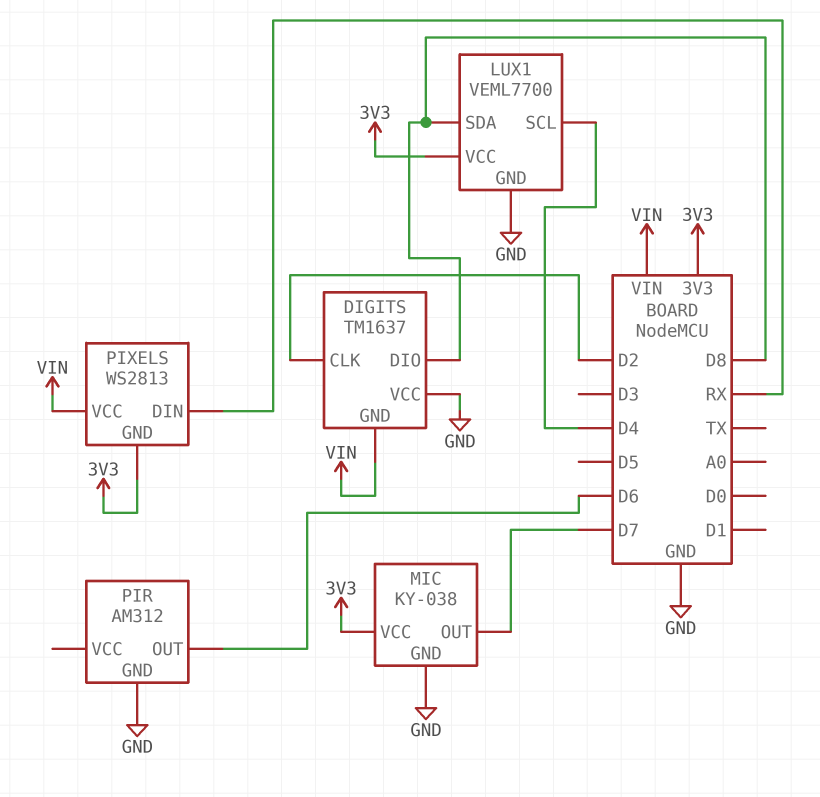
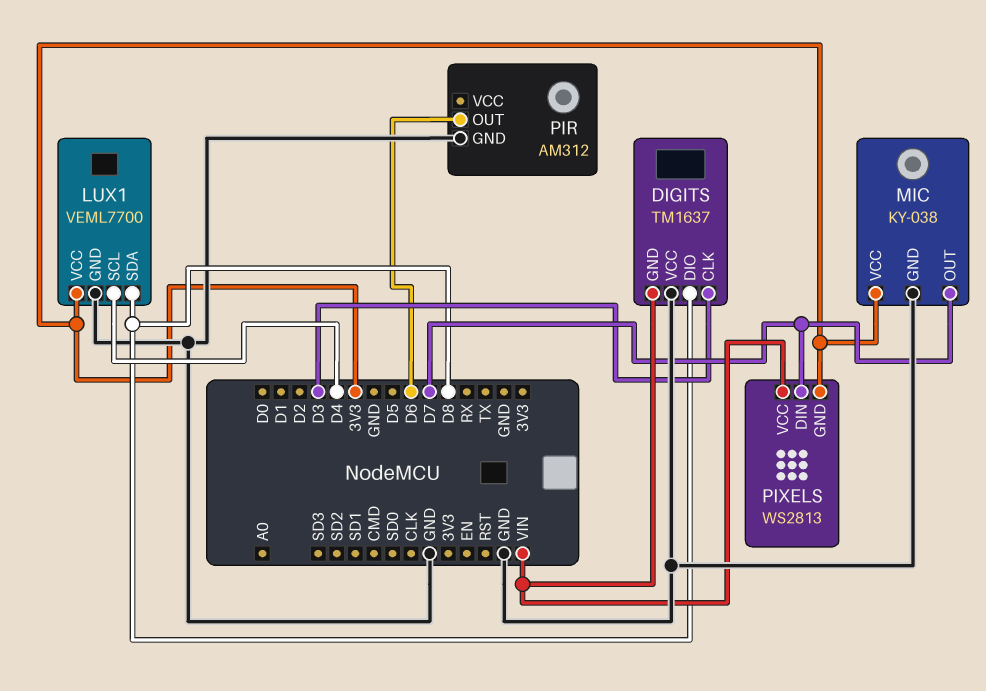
DIGITS pin CLK: D2 -> D3
PIXELS pin DIN: RX -> D7

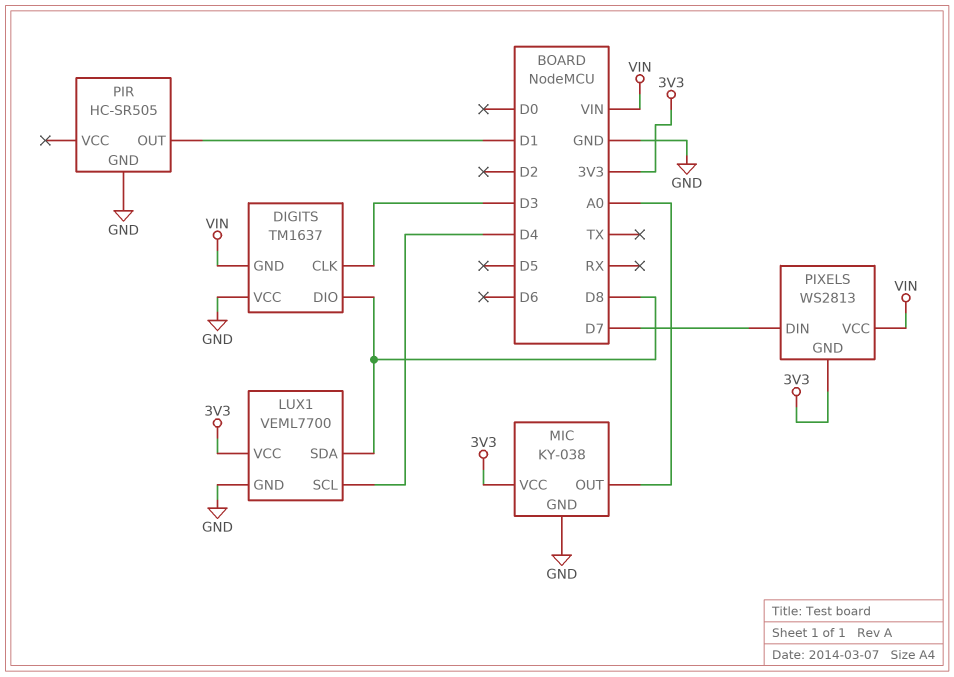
MIC pin OUT: D7 -> A0
PIR: AM312 -> HC-SR505
PIR pin OUT: D6 -> D1

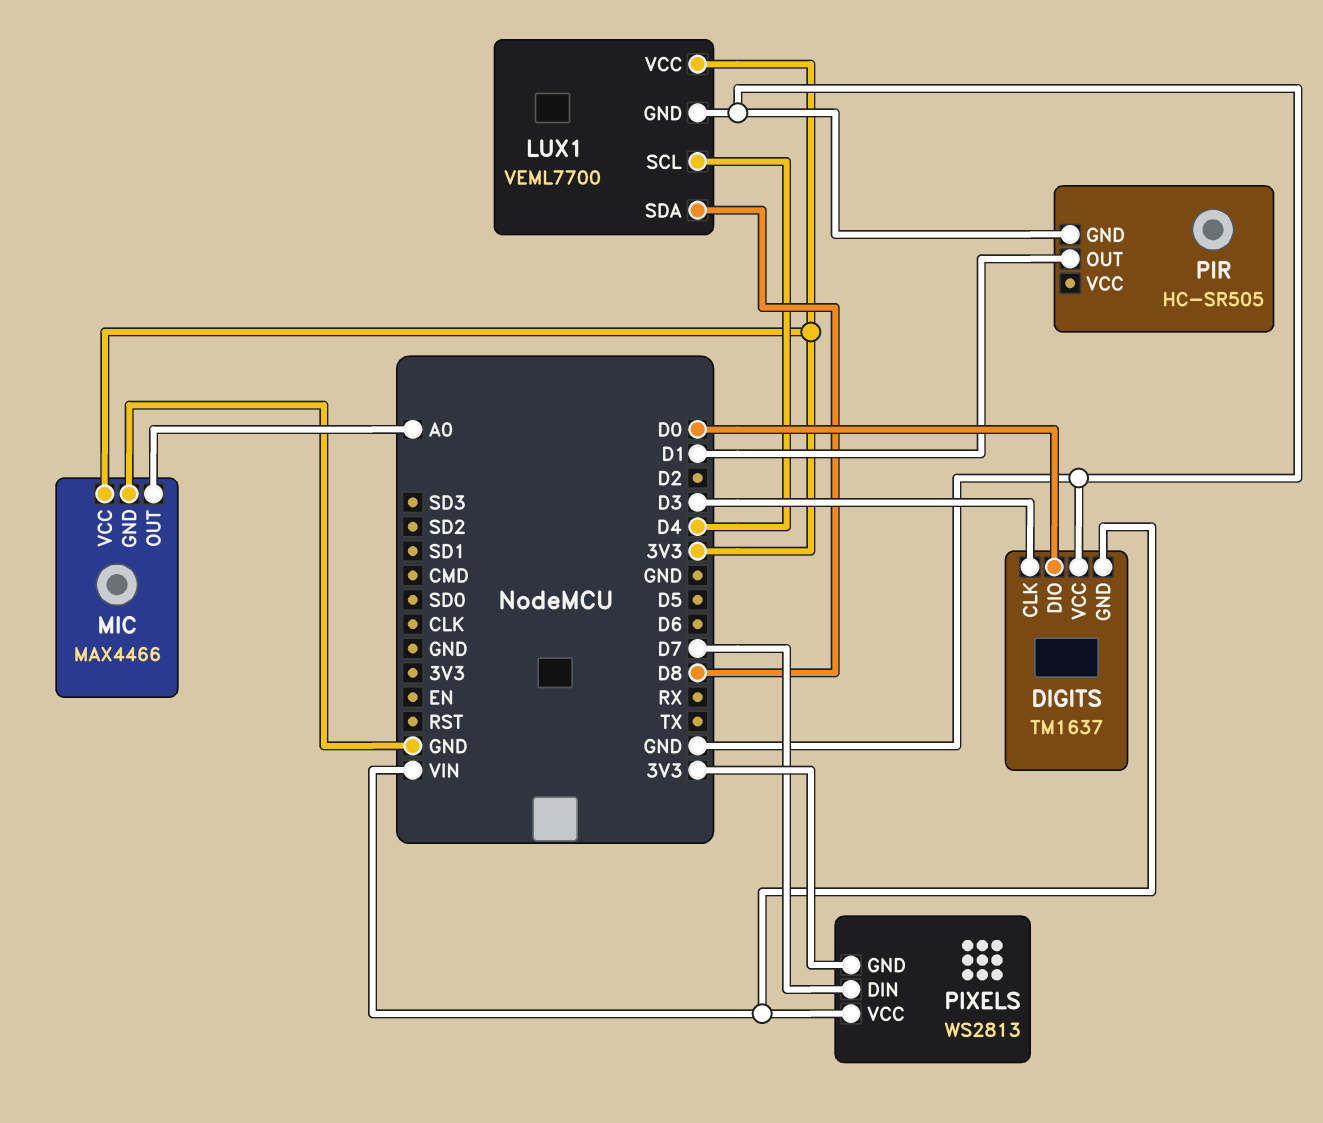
DIGITS pin DIO: D8 -> D0
MIC: KY-038 -> MAX4466

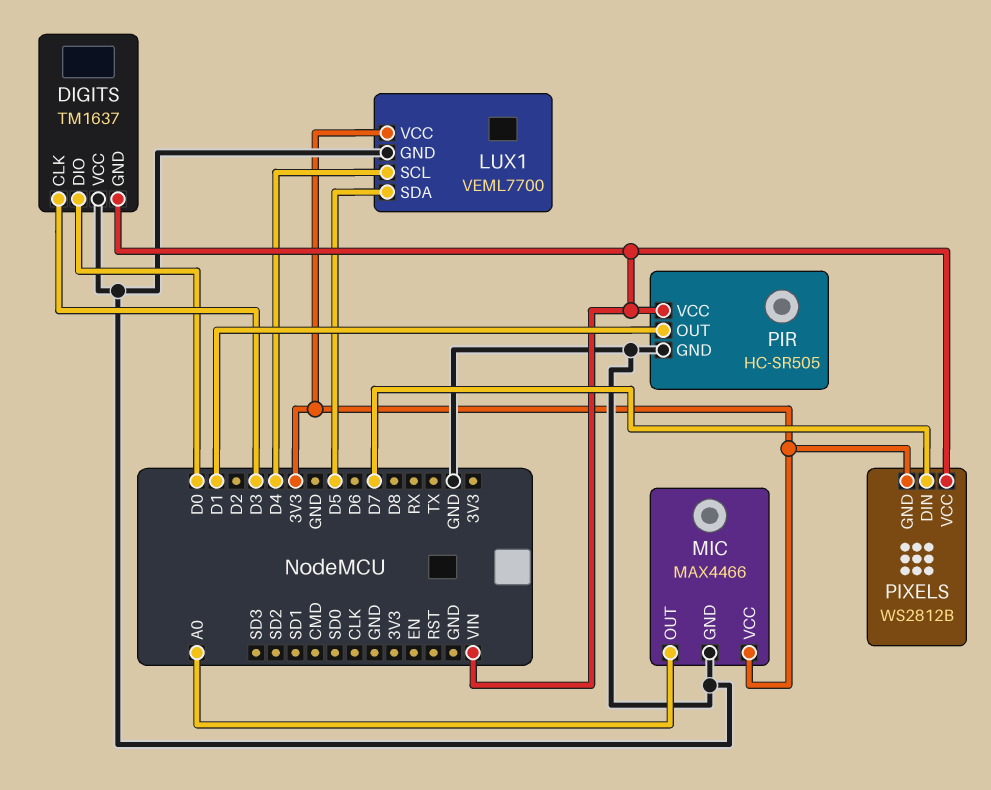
LUX1 pin SDA: D8 -> D5
PIR pin VCC: none -> VIN
PIXELS: WS2813 -> WS2812B

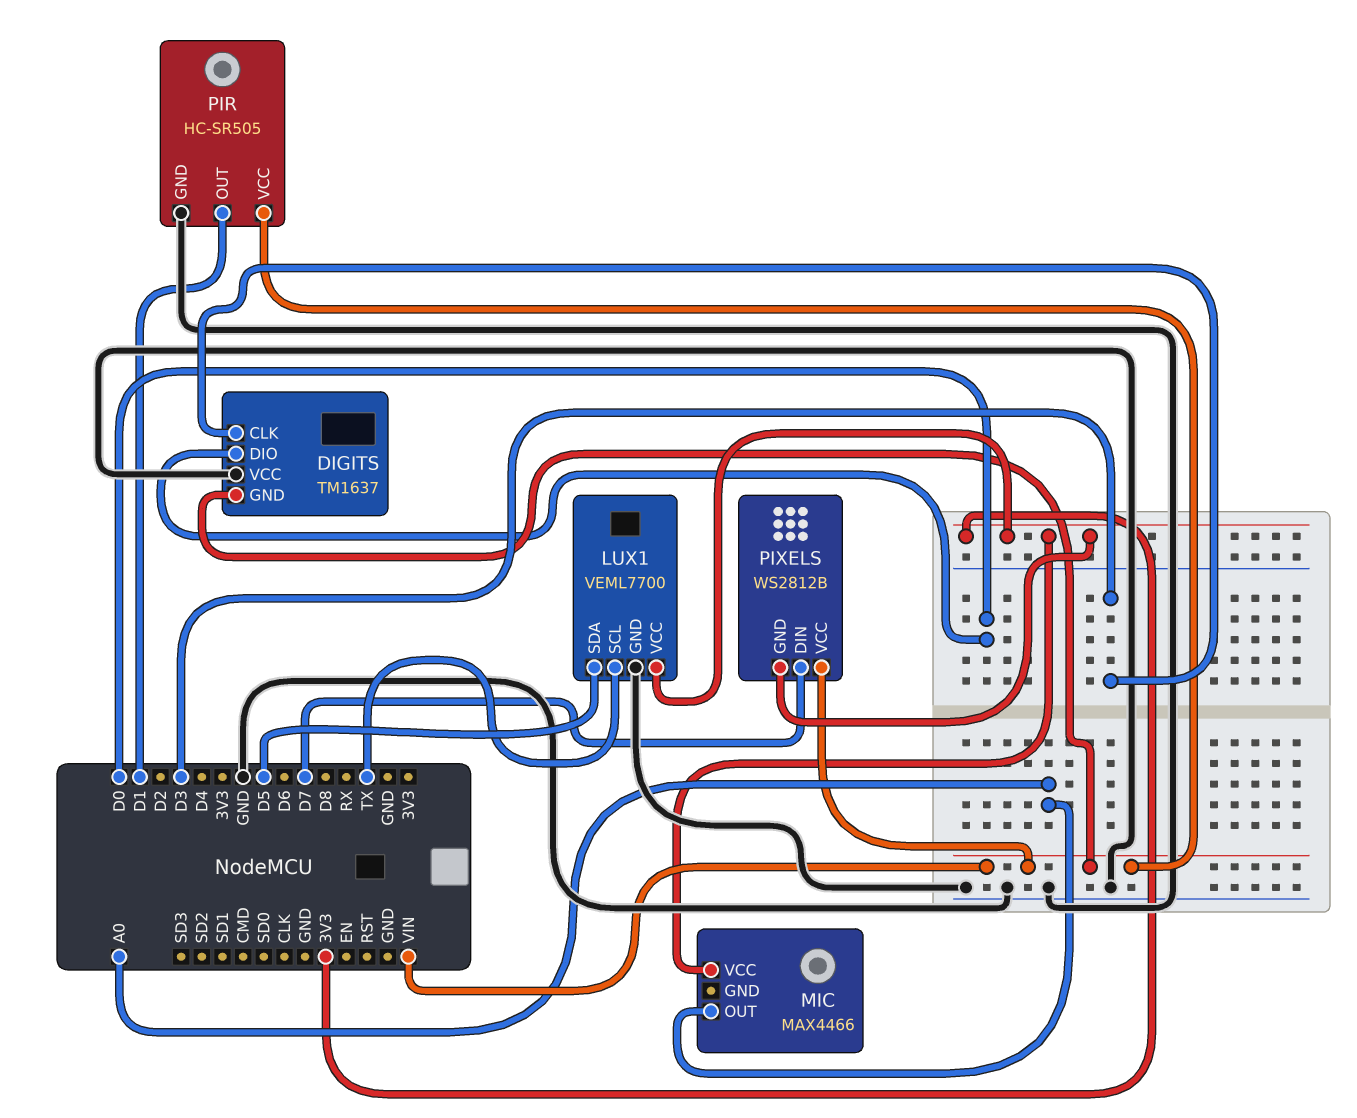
LUX1 pin SCL: D4 -> TX
MIC pin GND: GND -> none

